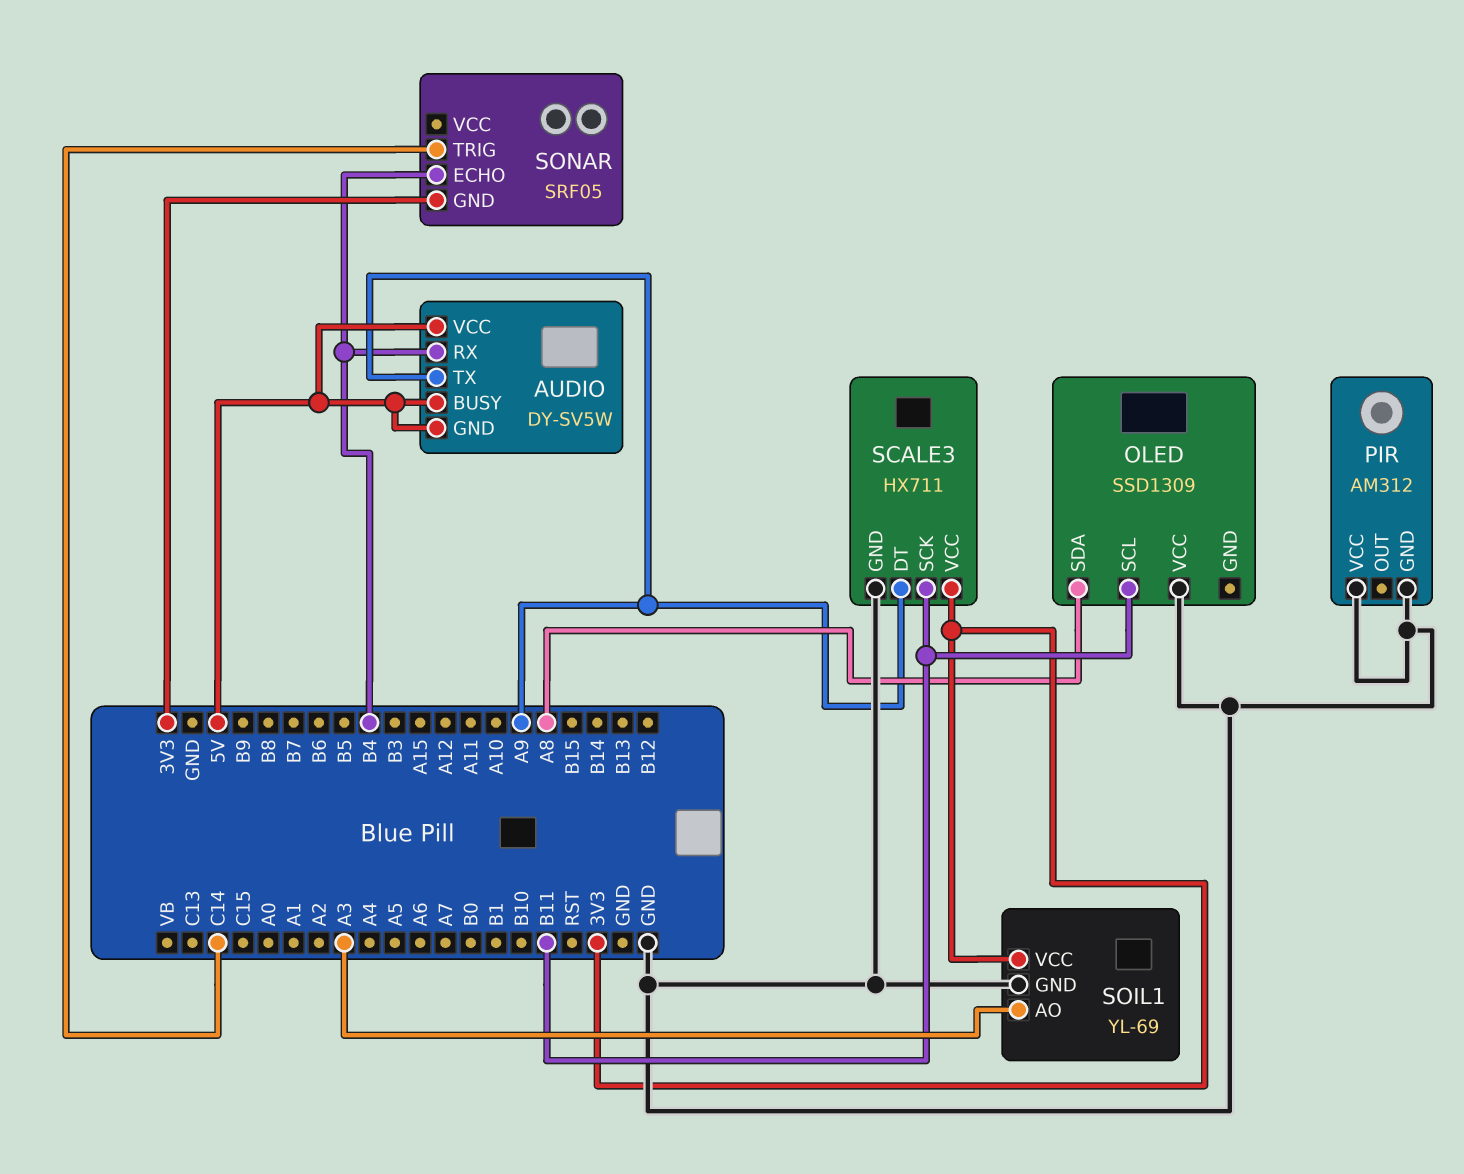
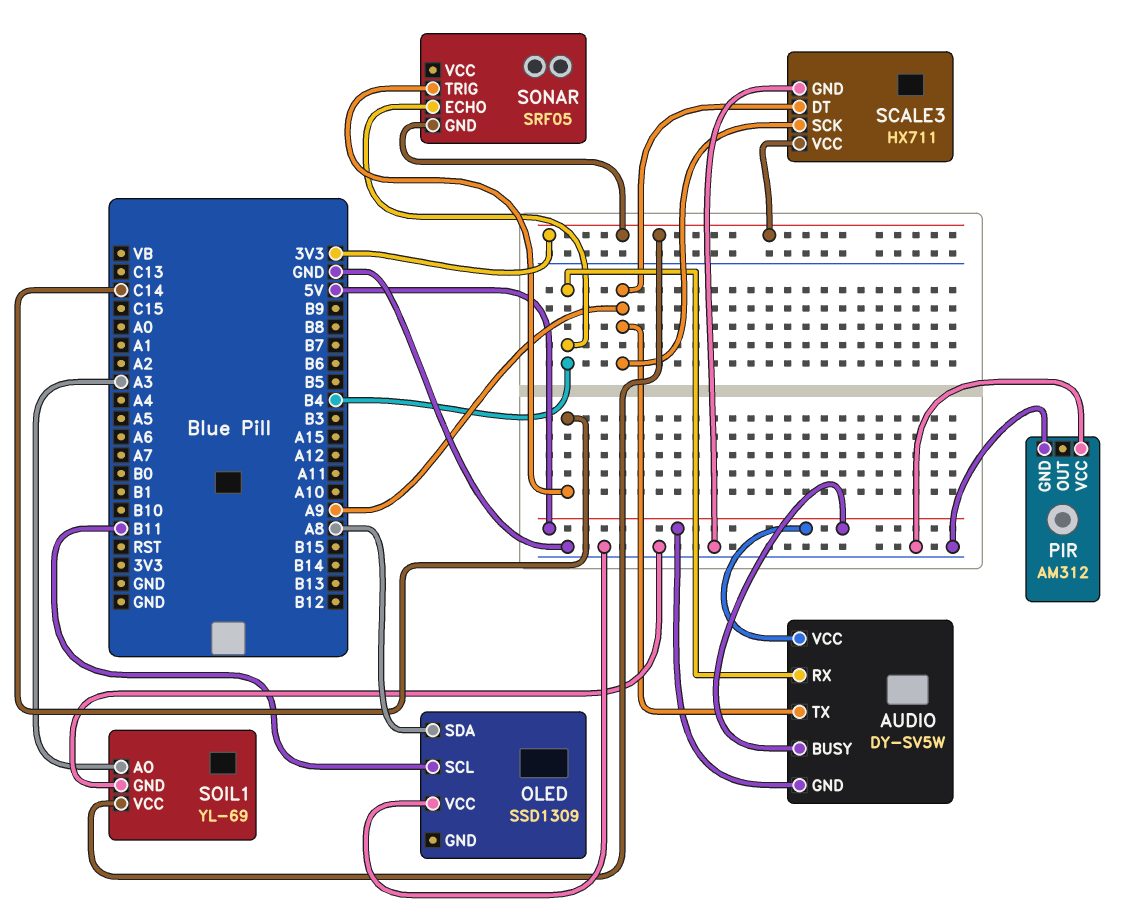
SCALE3 pin SCK: B11 -> A9

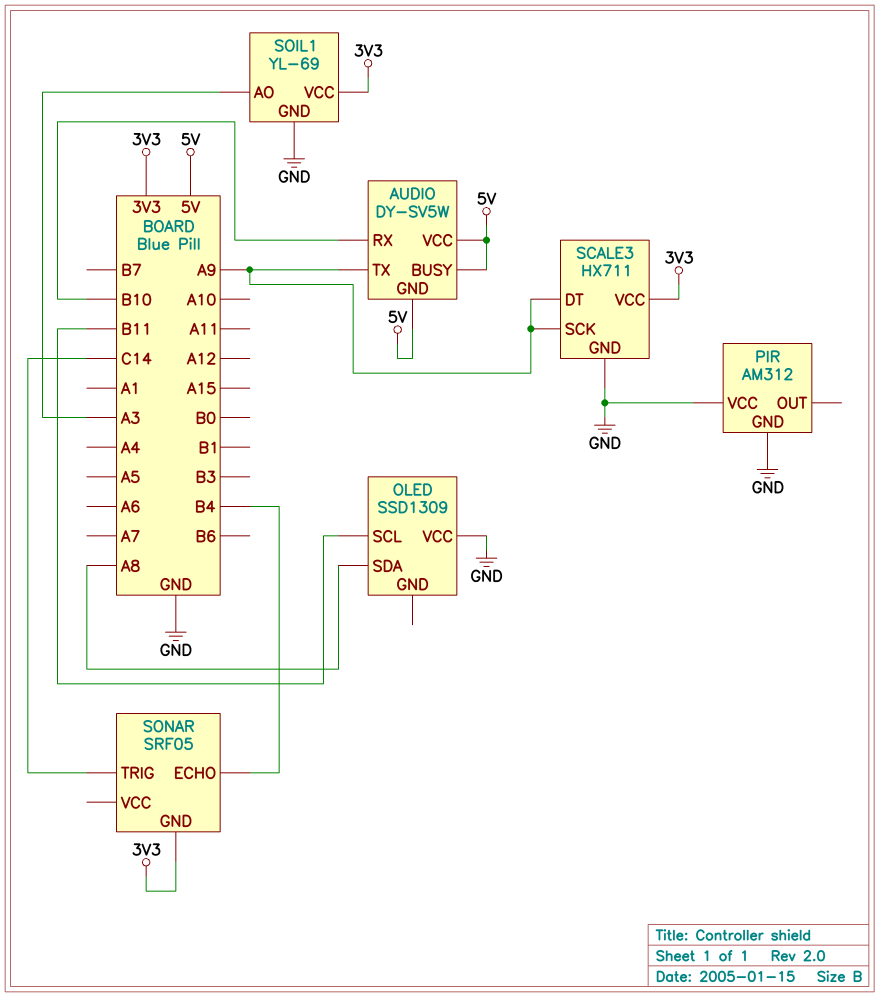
AUDIO pin RX: B4 -> B10

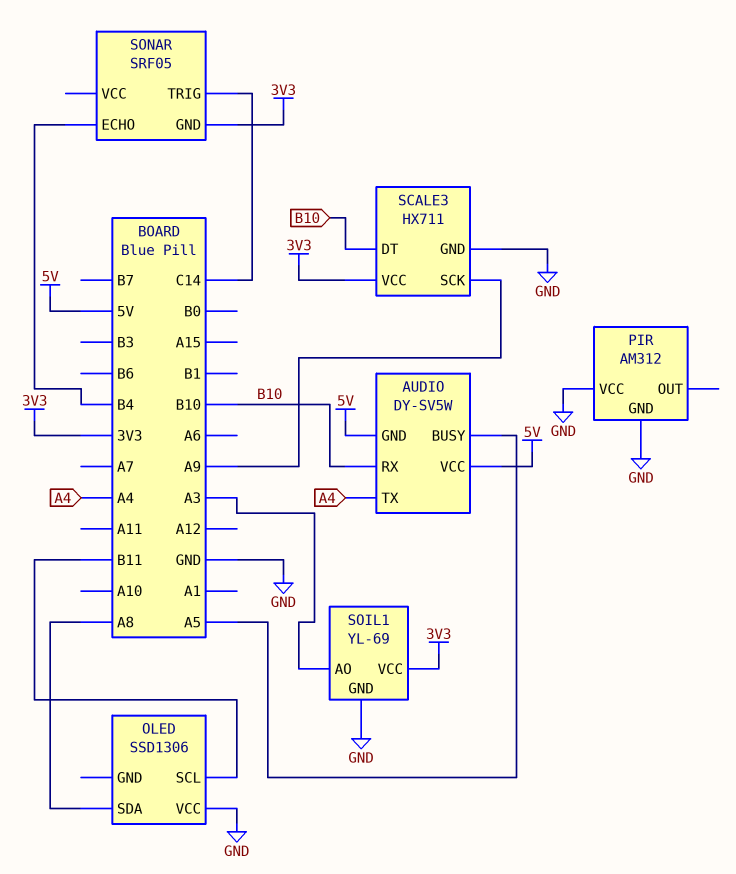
AUDIO pin BUSY: 5V -> A5
AUDIO pin TX: A9 -> A4
OLED: SSD1309 -> SSD1306
SCALE3 pin DT: A9 -> B10

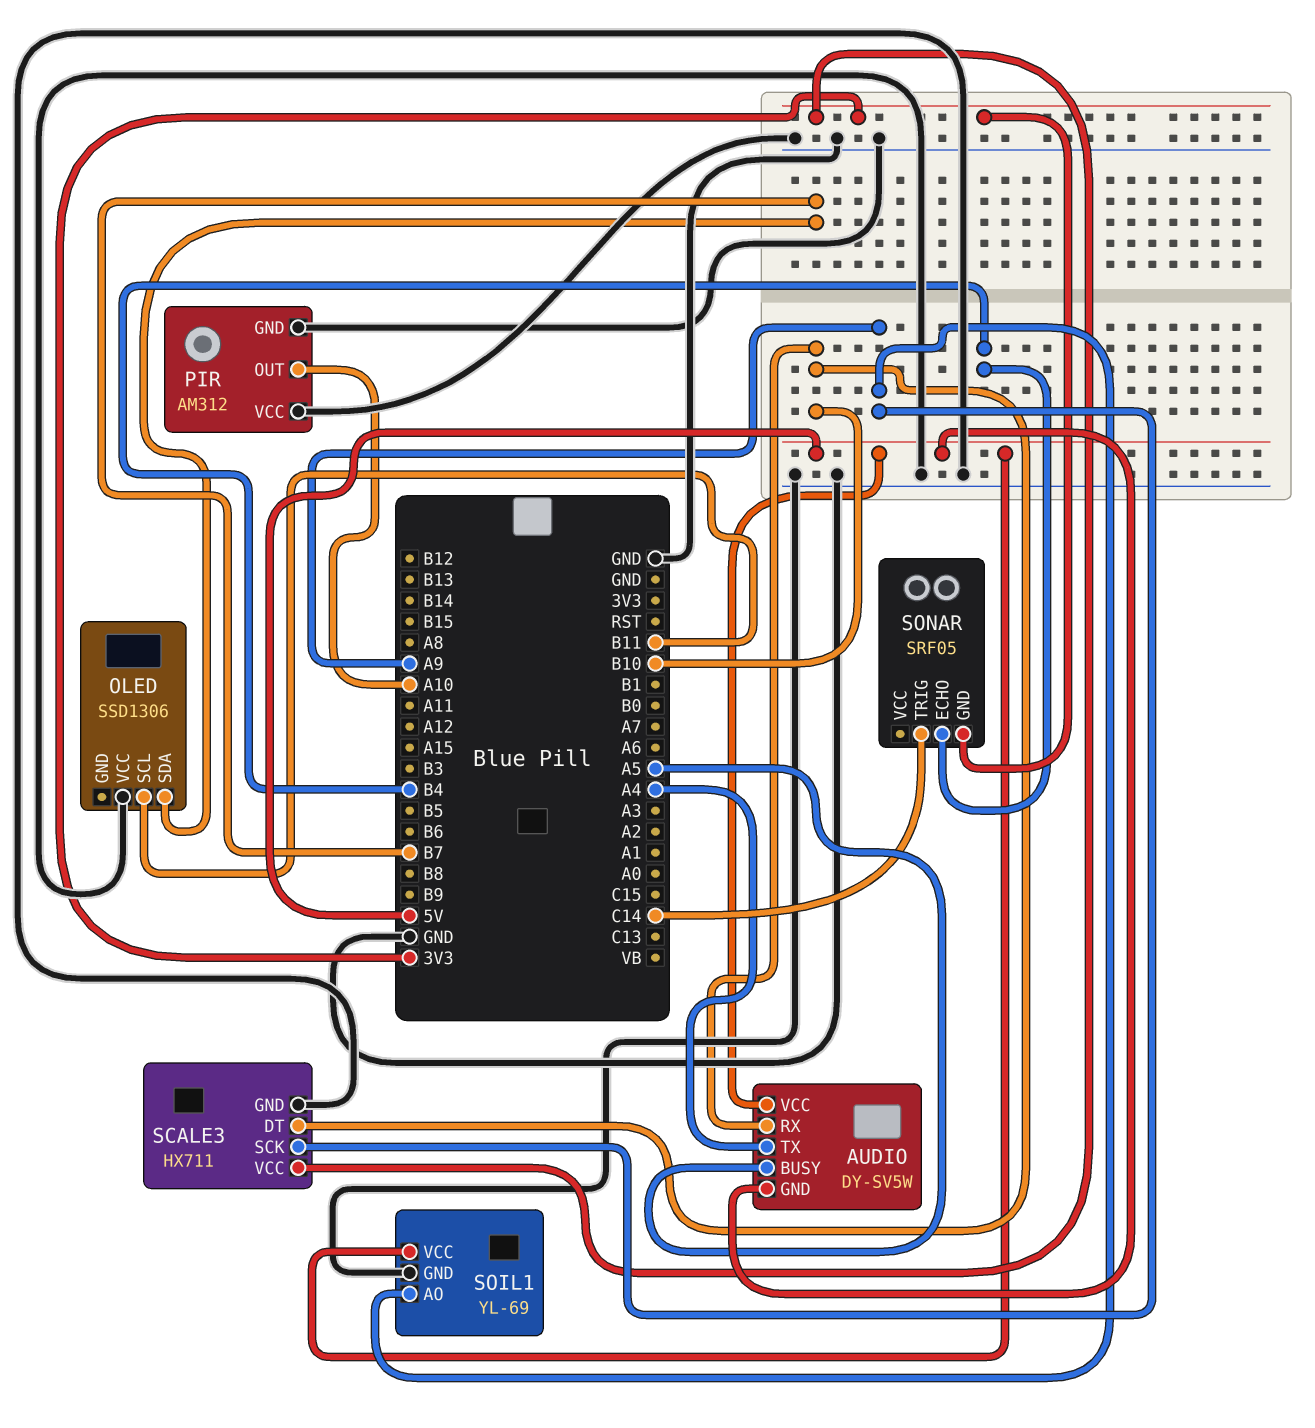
OLED pin SDA: A8 -> B7
PIR pin OUT: none -> A10
SOIL1 pin AO: A3 -> A9
SOIL1 pin VCC: 3V3 -> 5V

